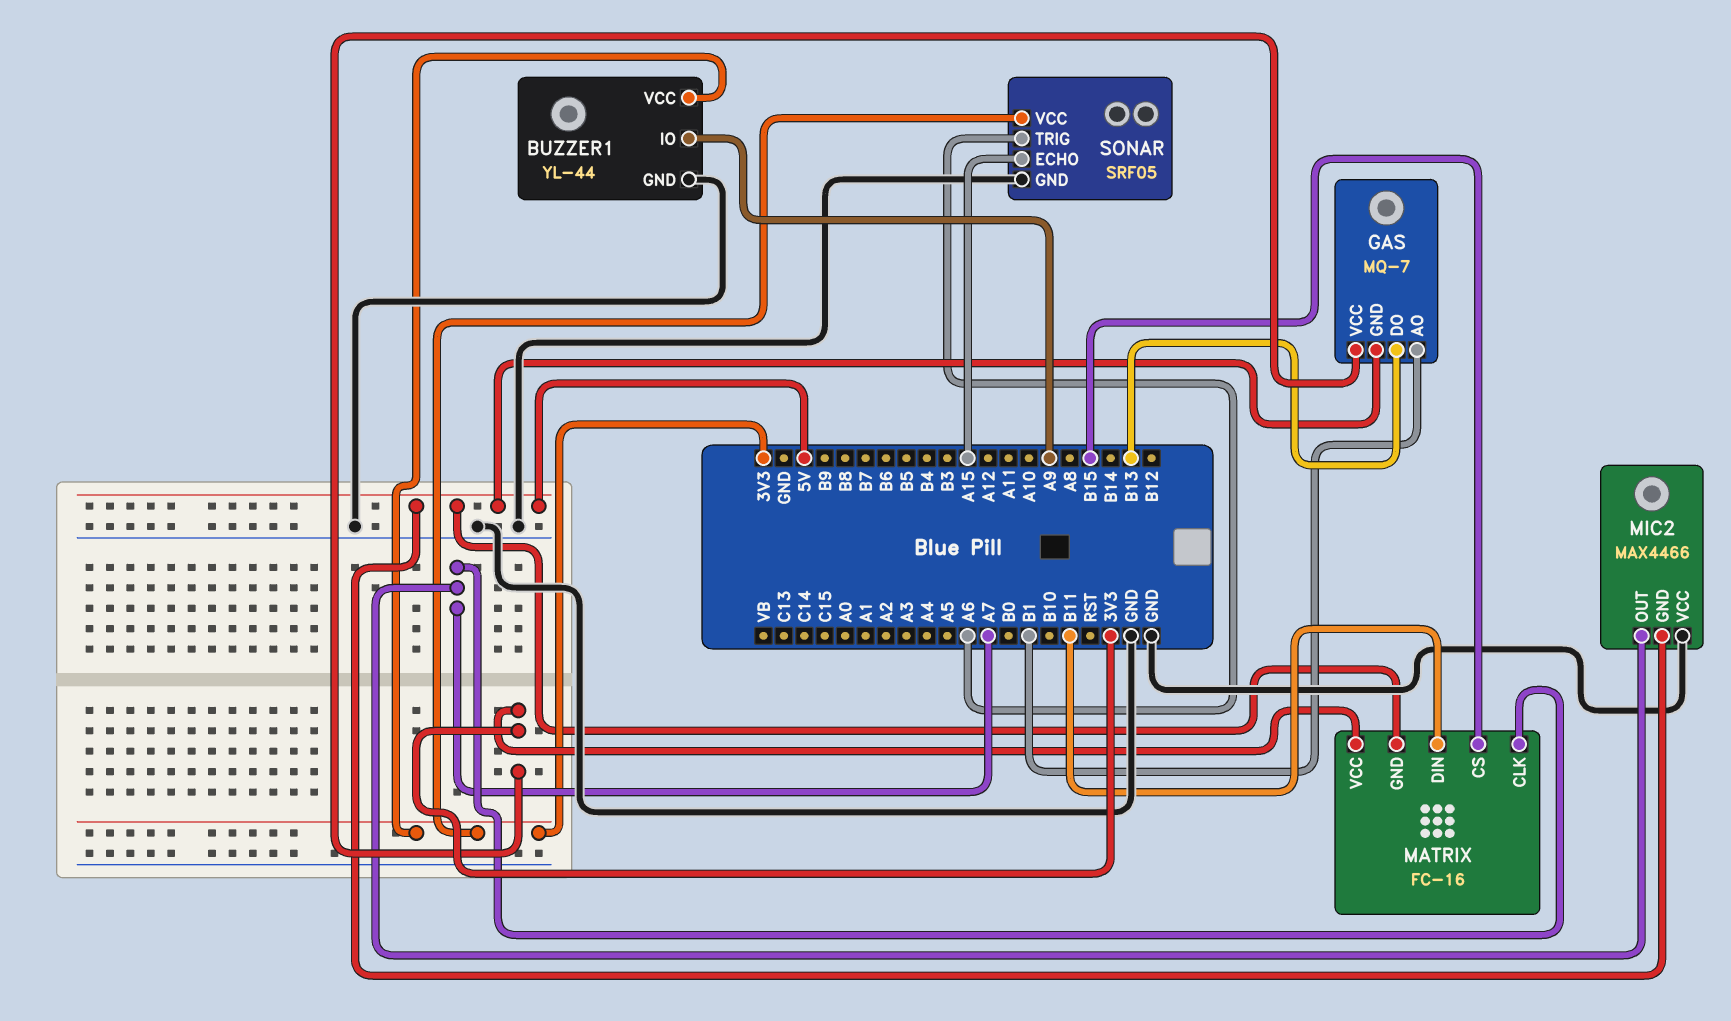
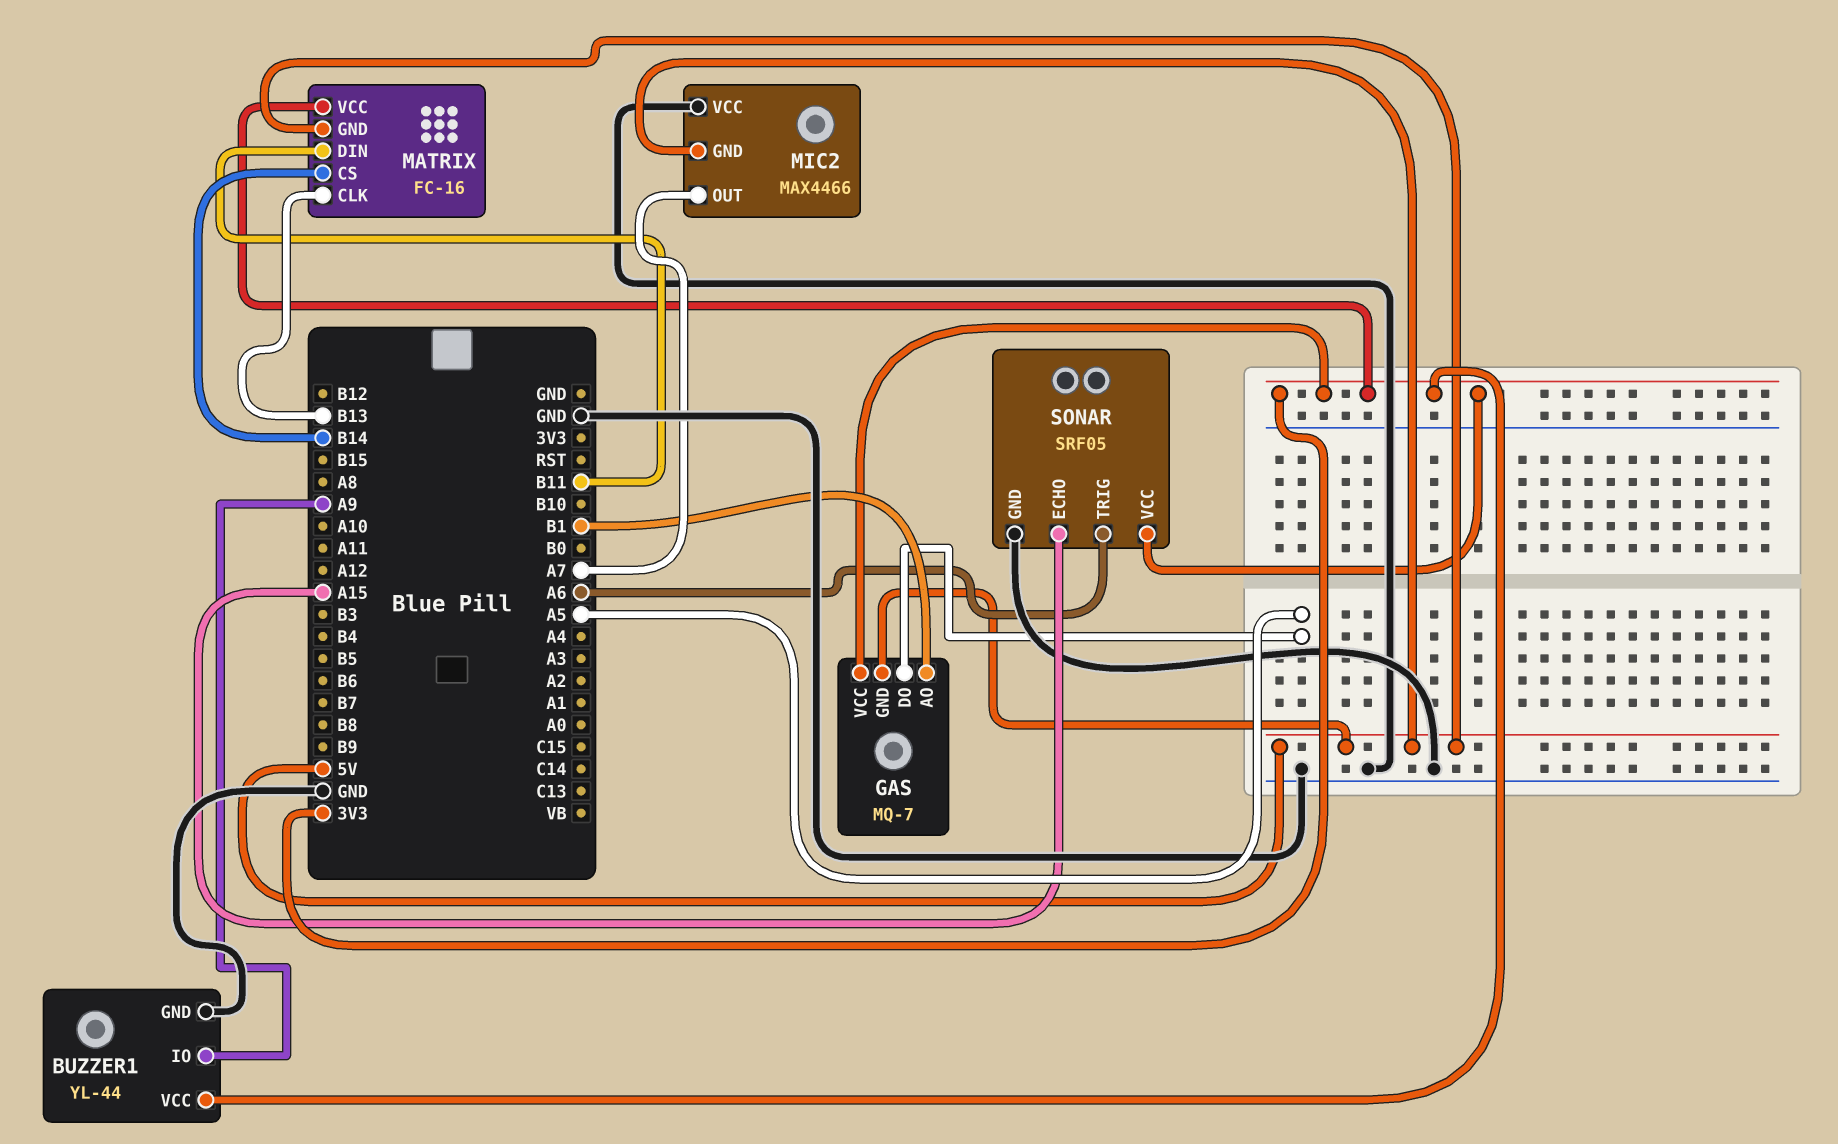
GAS pin DO: B13 -> A5
MATRIX pin CLK: A7 -> B13
MATRIX pin CS: B15 -> B14

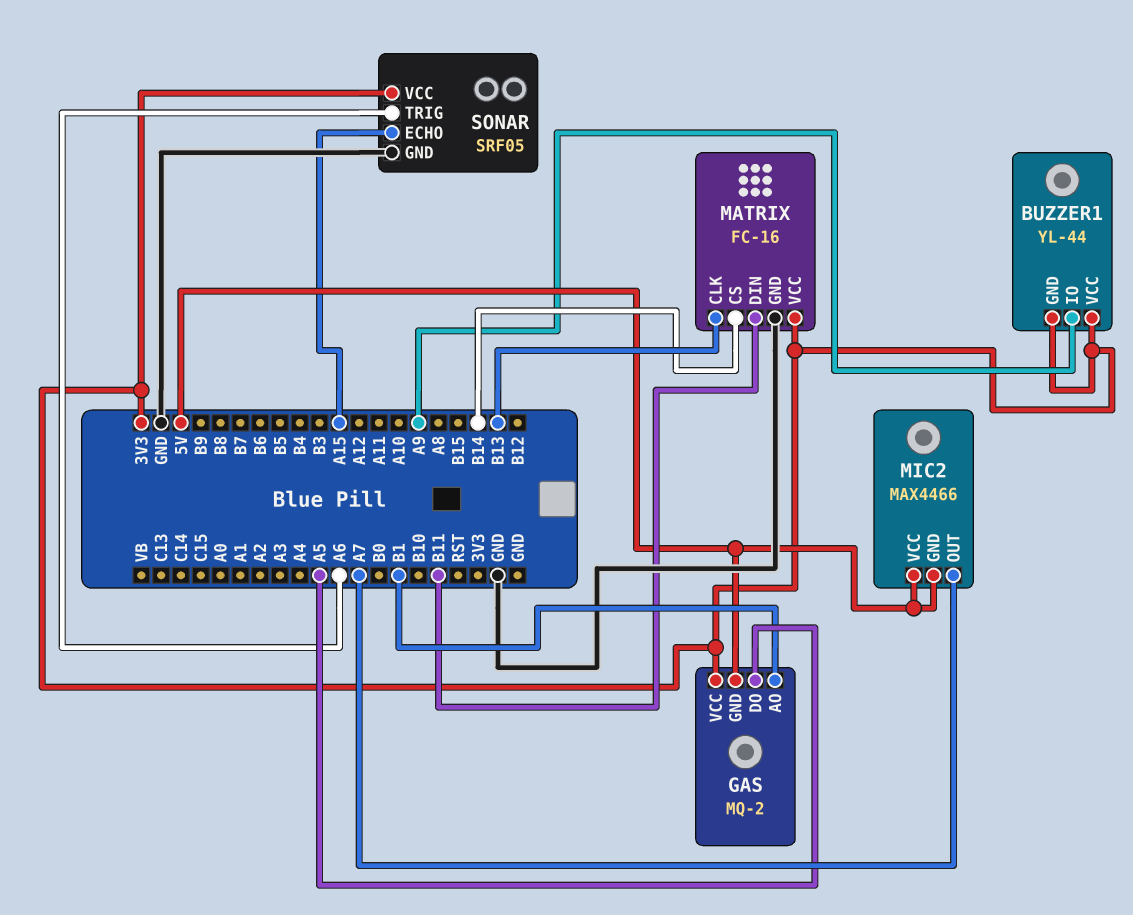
BUZZER1 pin GND: GND -> 3V3
GAS: MQ-7 -> MQ-2
MATRIX pin GND: 5V -> GND
MIC2 pin VCC: GND -> 5V

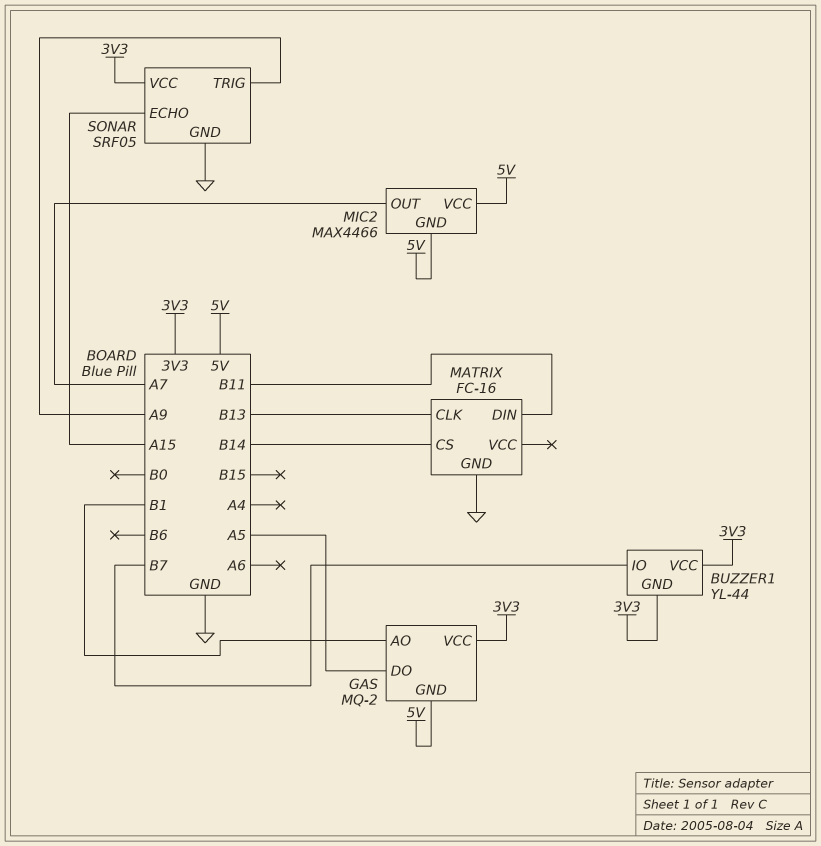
BUZZER1 pin IO: A9 -> B7
MATRIX pin VCC: 3V3 -> none
SONAR pin TRIG: A6 -> A9

